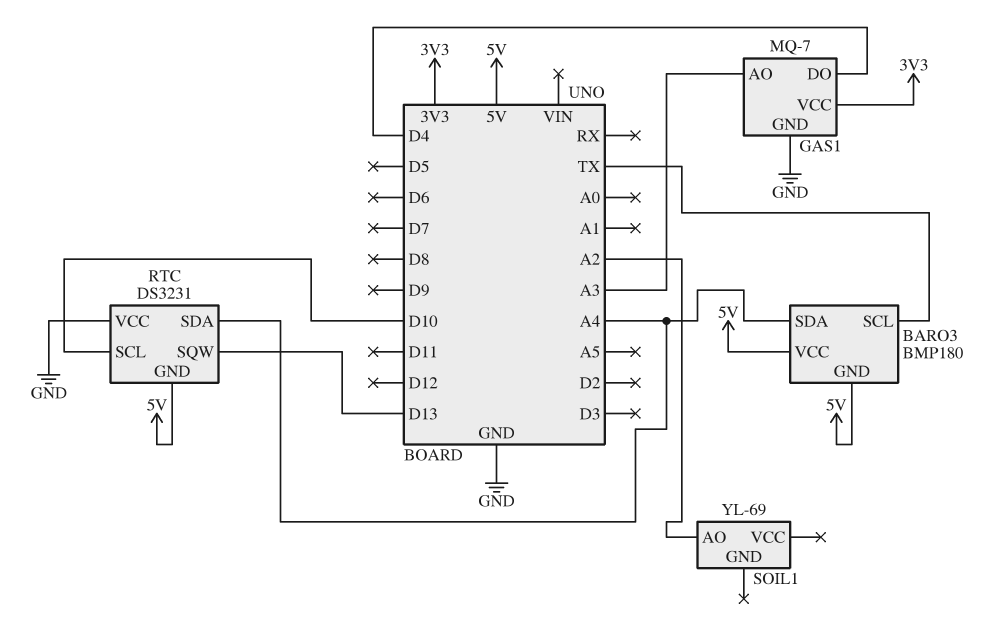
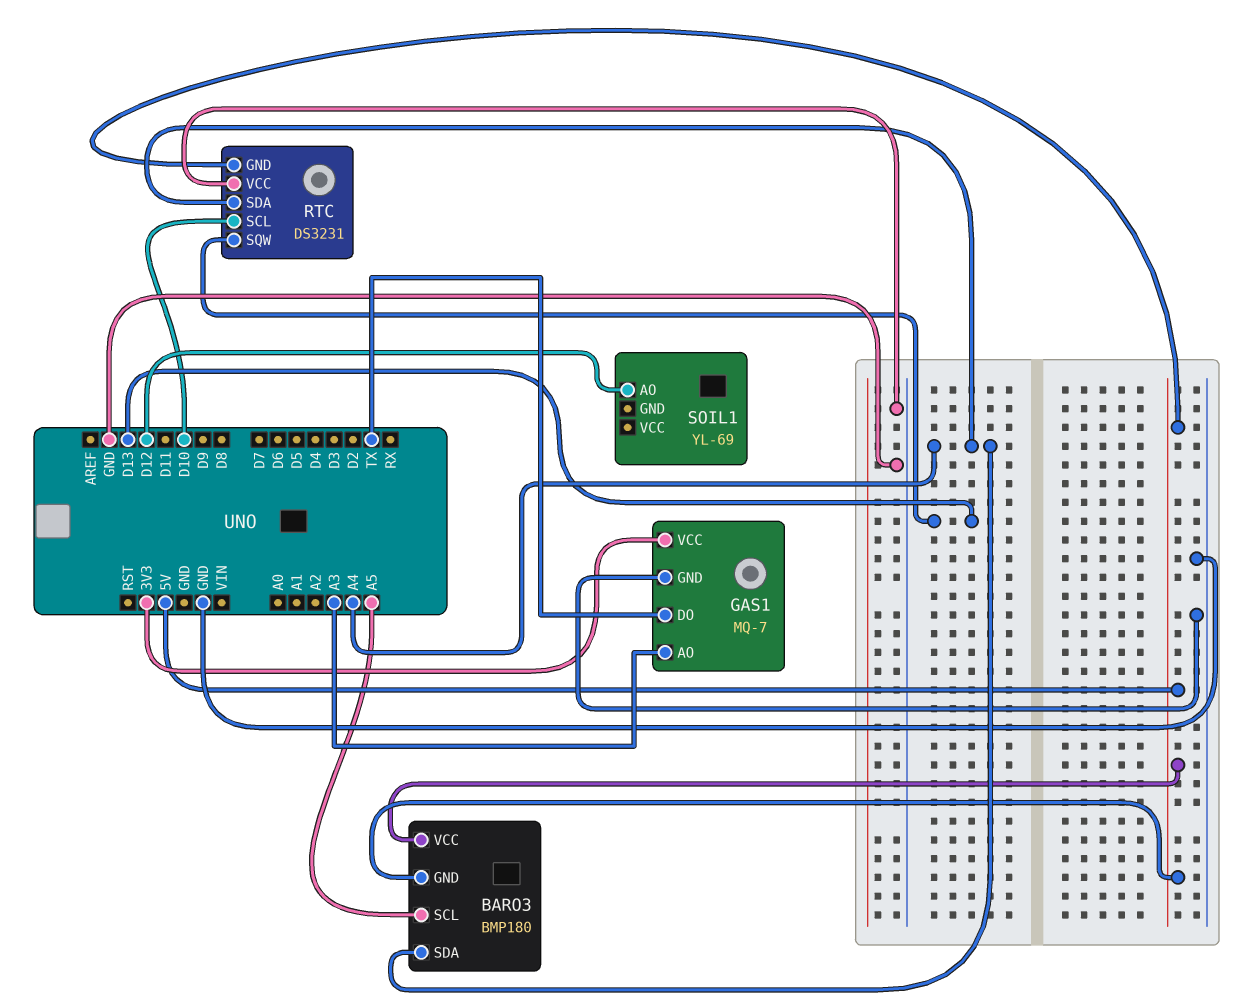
BARO3 pin SCL: TX -> A5
GAS1 pin DO: D4 -> TX
SOIL1 pin AO: A2 -> D12

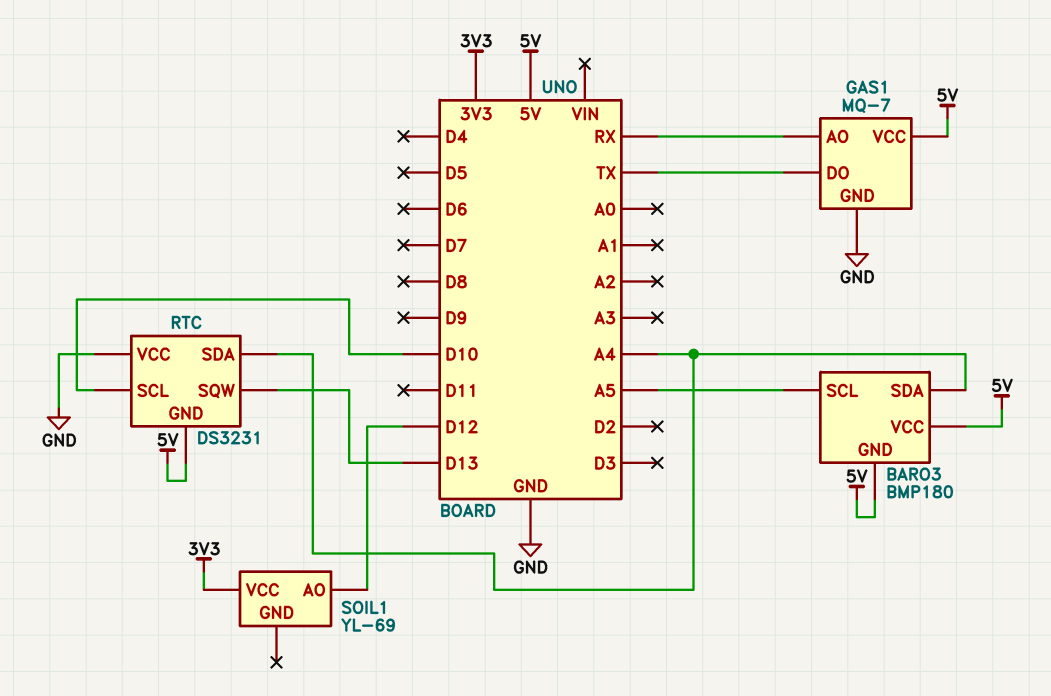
GAS1 pin AO: A3 -> RX
GAS1 pin VCC: 3V3 -> 5V
SOIL1 pin VCC: none -> 3V3

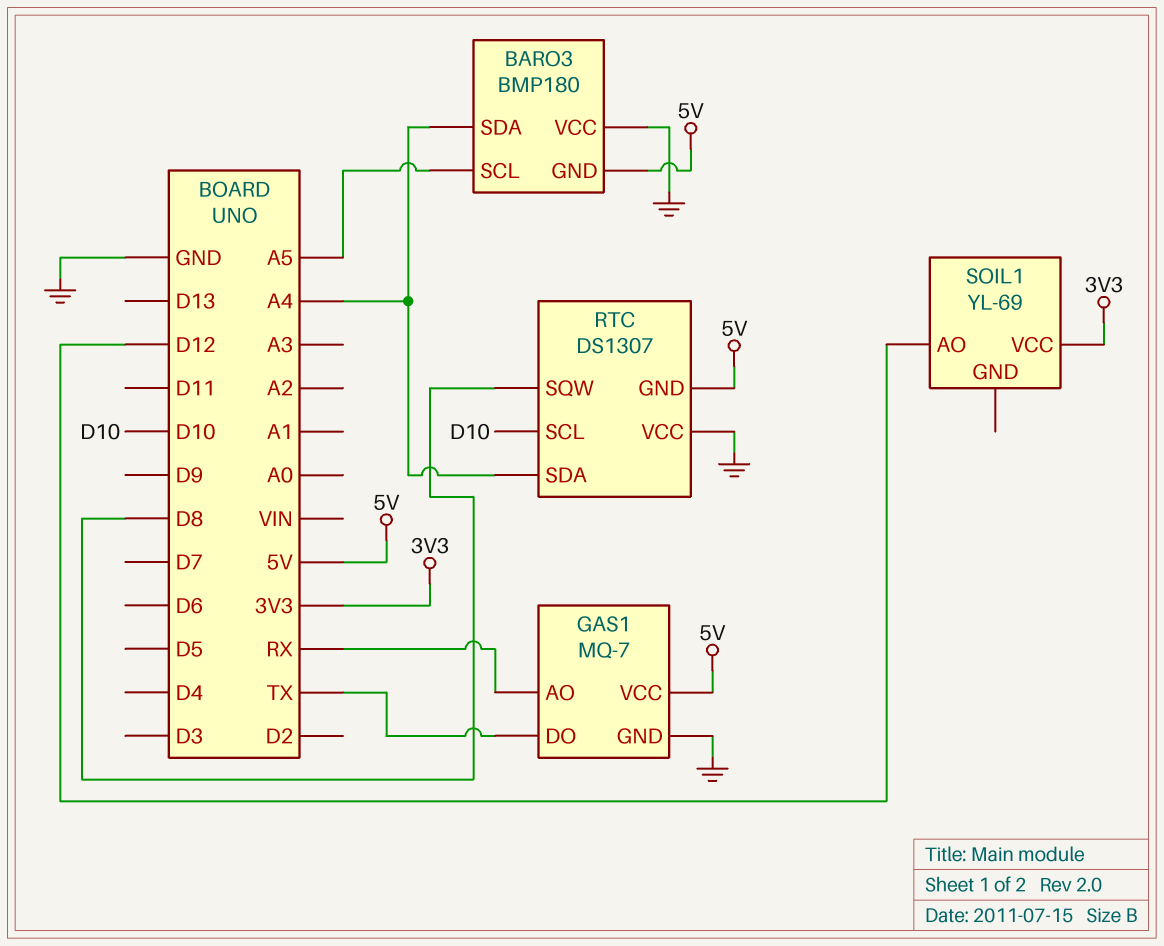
BARO3 pin VCC: 5V -> GND
RTC: DS3231 -> DS1307
RTC pin SQW: D13 -> D8

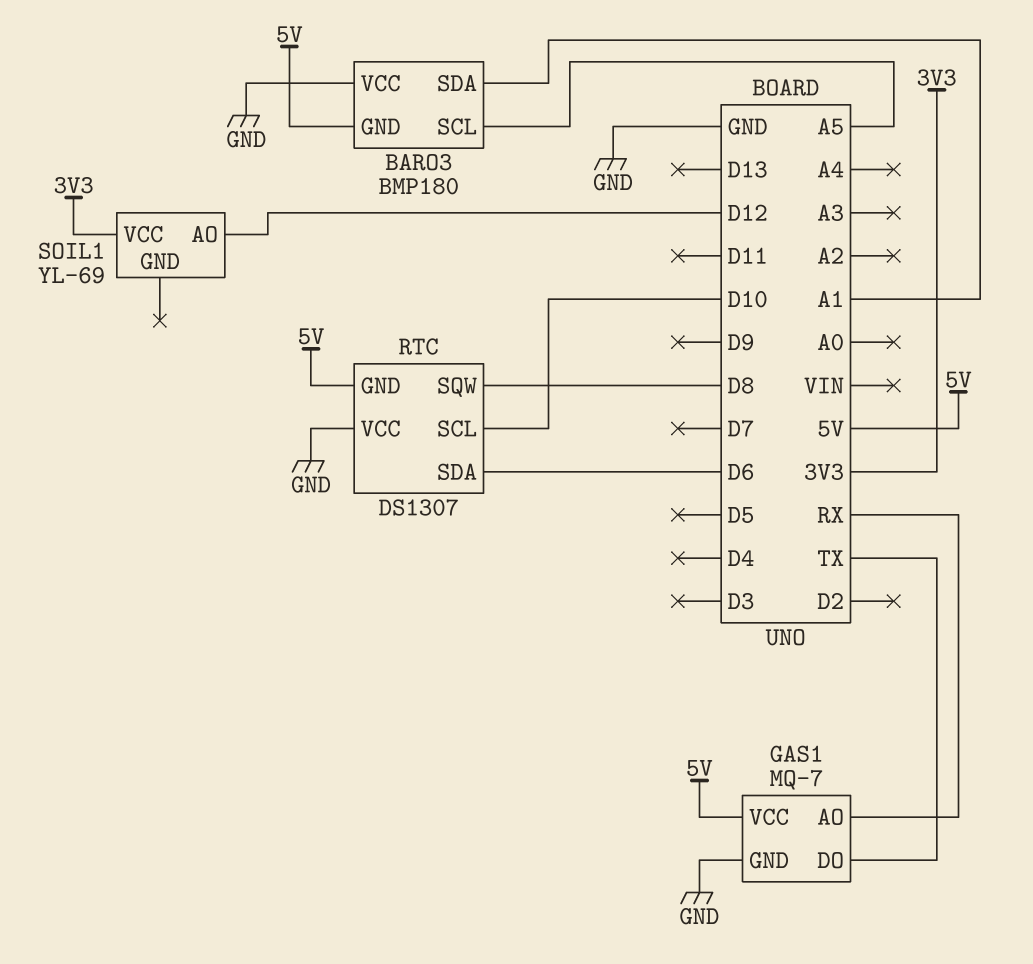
BARO3 pin SDA: A4 -> A1
RTC pin SDA: A4 -> D6

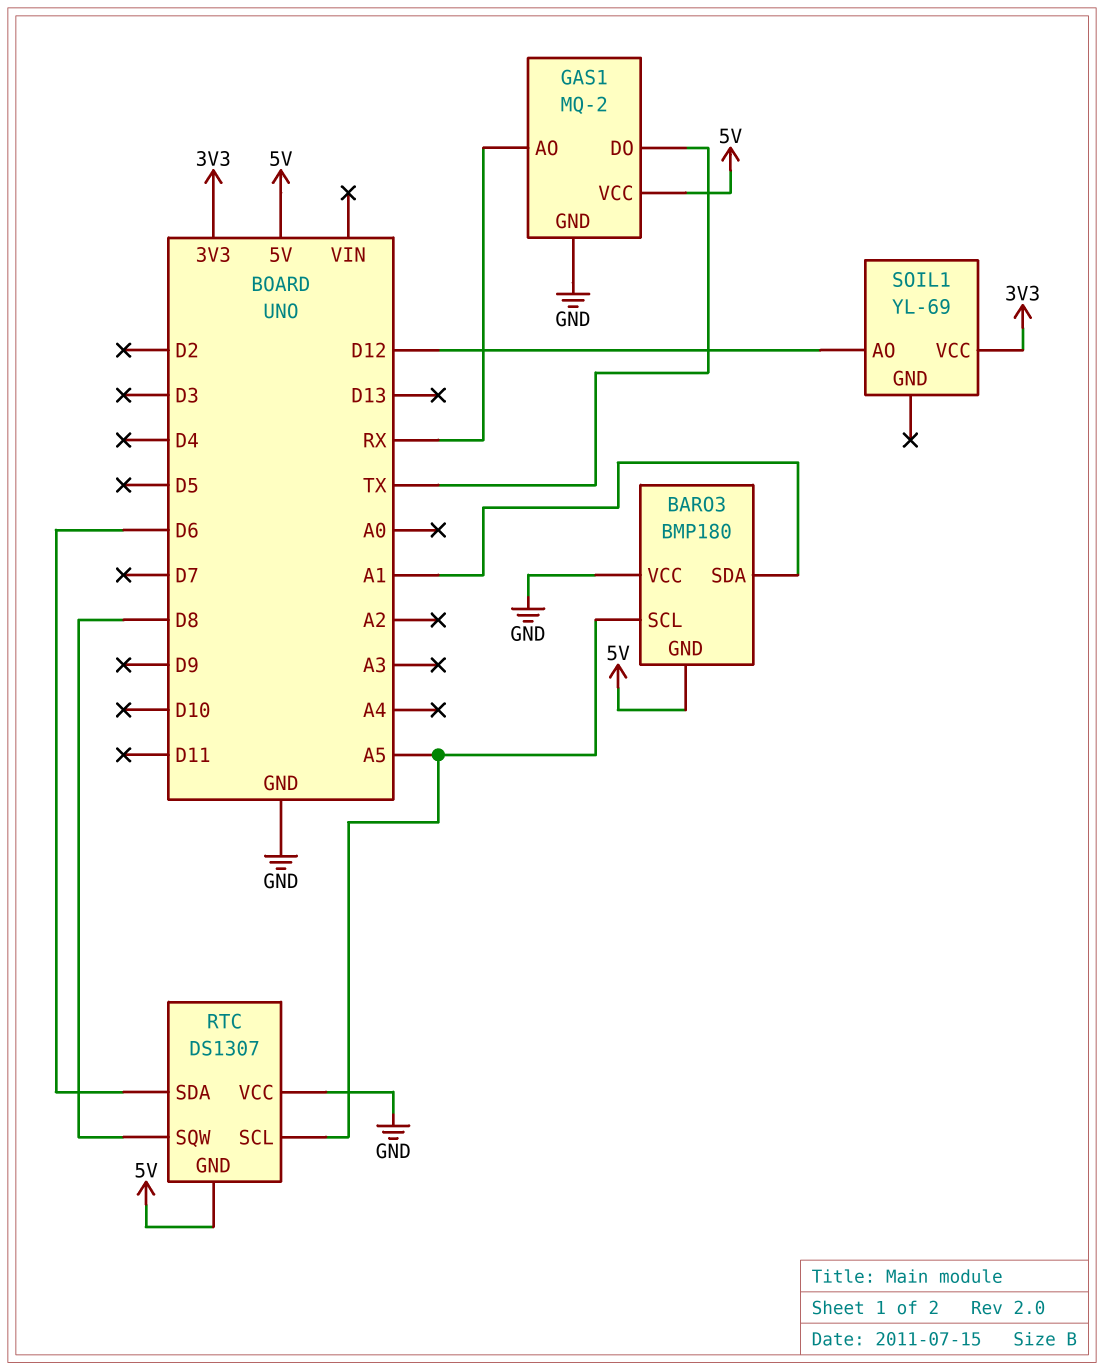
GAS1: MQ-7 -> MQ-2
RTC pin SCL: D10 -> A5

